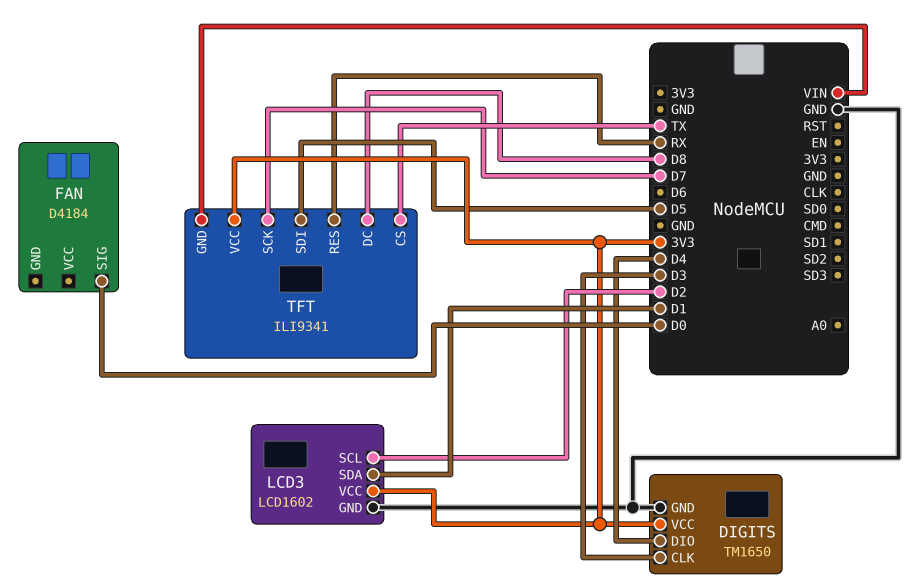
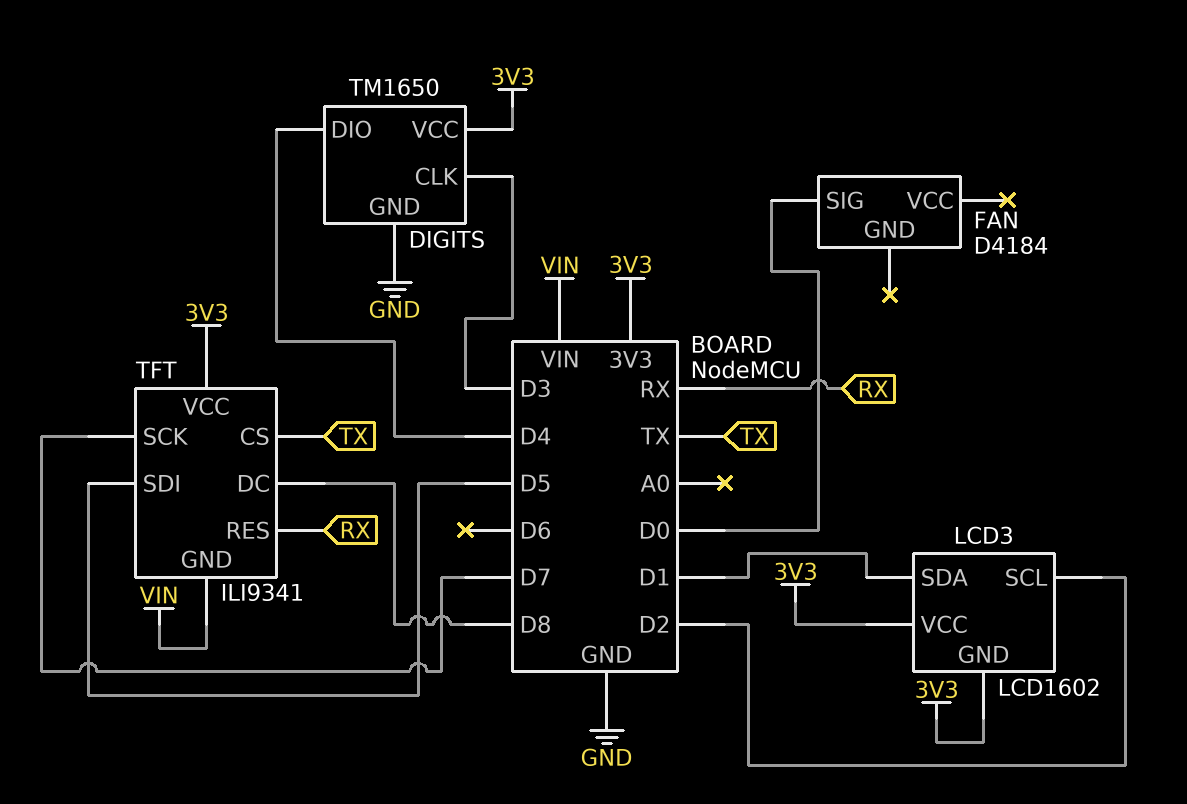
LCD3 pin GND: GND -> 3V3

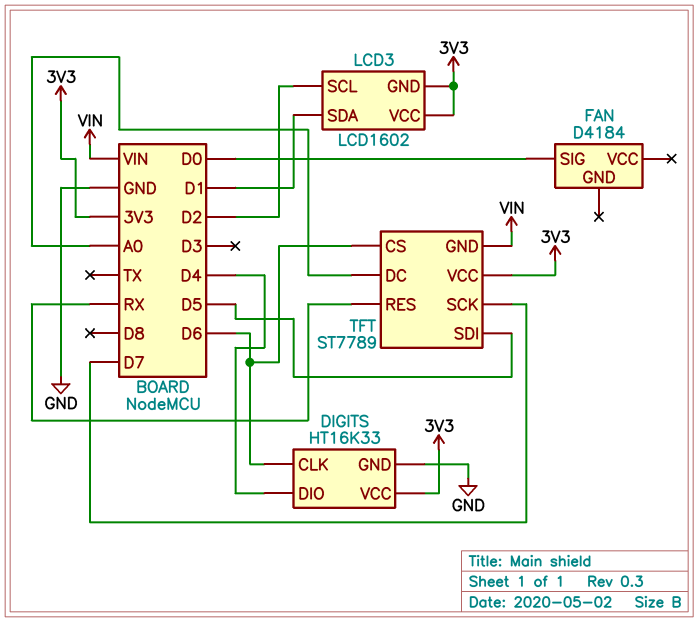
DIGITS: TM1650 -> HT16K33
DIGITS pin CLK: D3 -> D6
TFT: ILI9341 -> ST7789
TFT pin CS: TX -> D6
TFT pin DC: D8 -> A0

